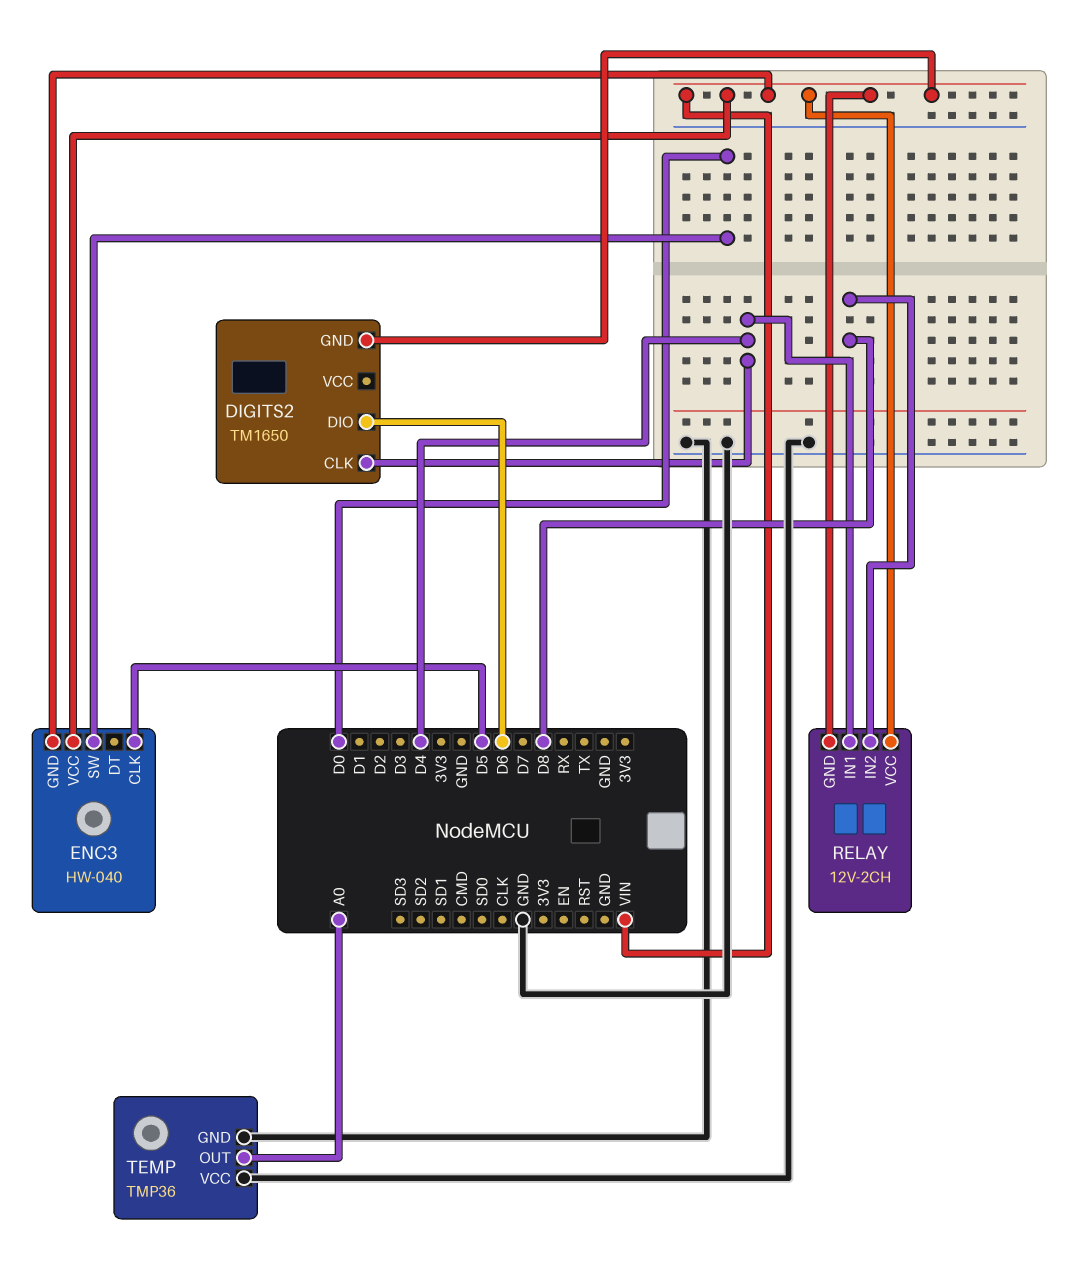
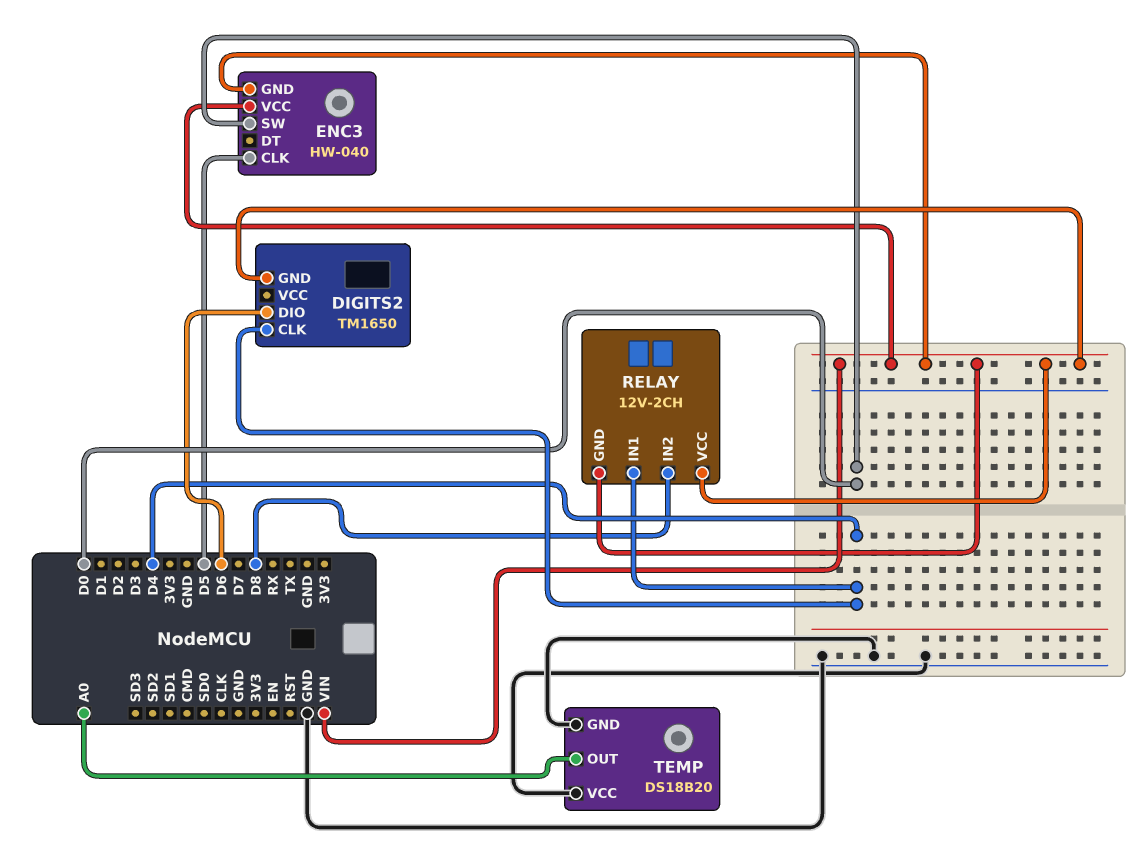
TEMP: TMP36 -> DS18B20

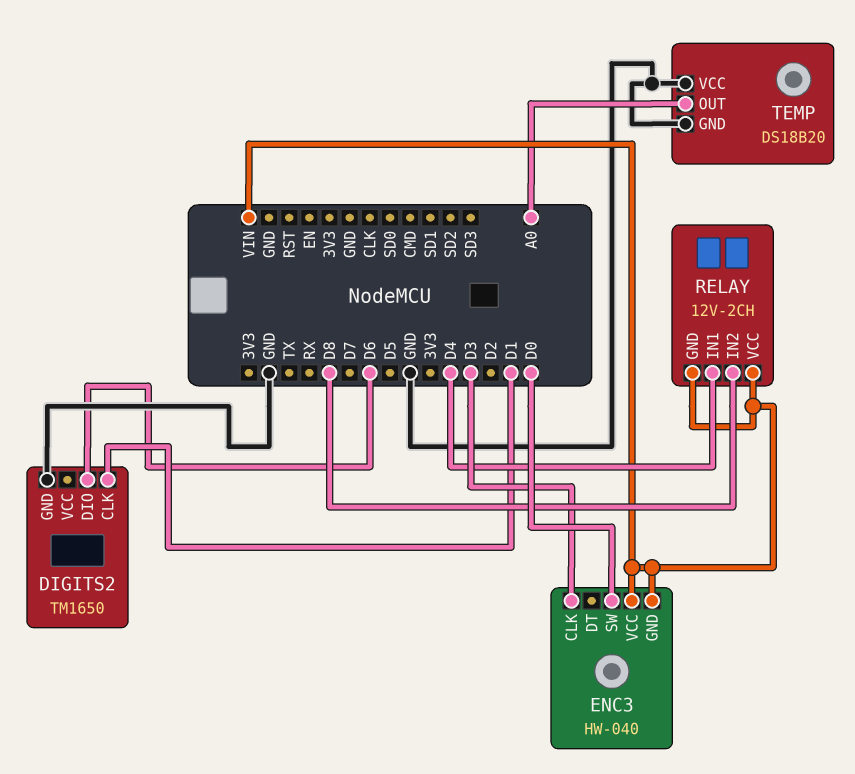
DIGITS2 pin CLK: D4 -> D1
DIGITS2 pin GND: VIN -> GND
ENC3 pin CLK: D5 -> D3

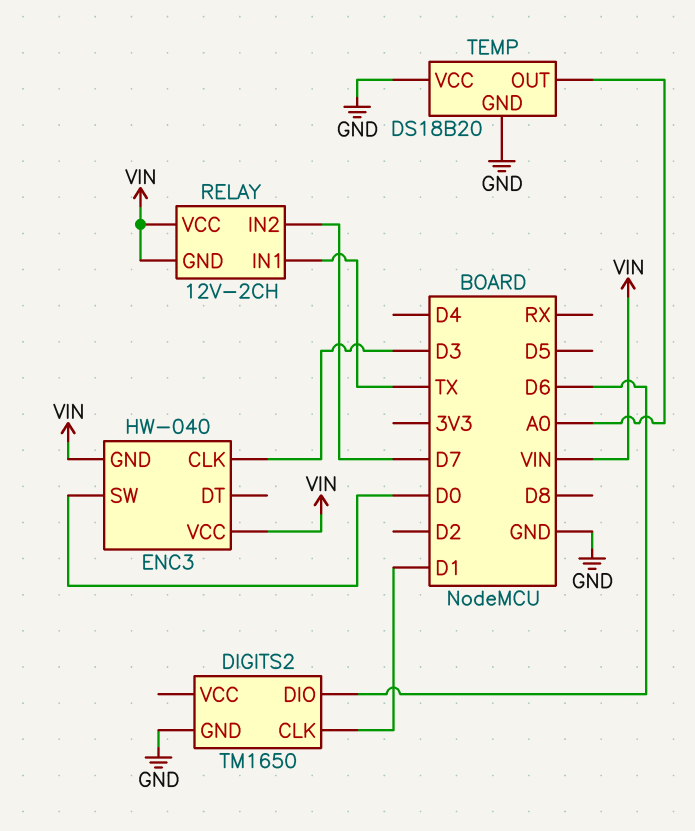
RELAY pin IN1: D4 -> TX
RELAY pin IN2: D8 -> D7

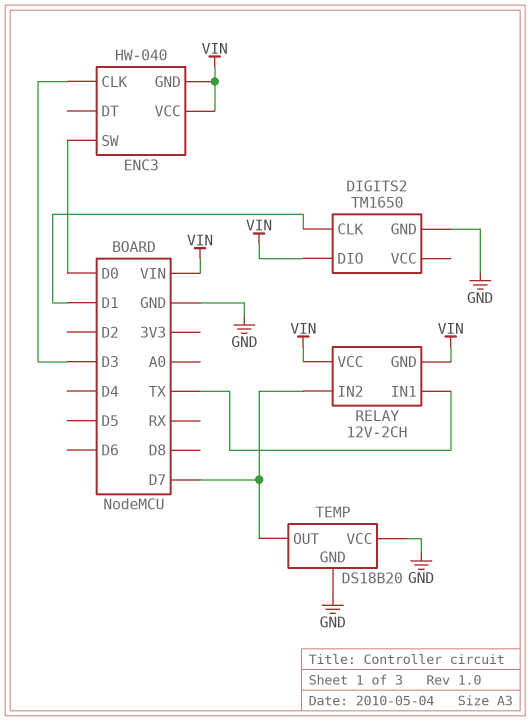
DIGITS2 pin DIO: D6 -> VIN
TEMP pin OUT: A0 -> D7

